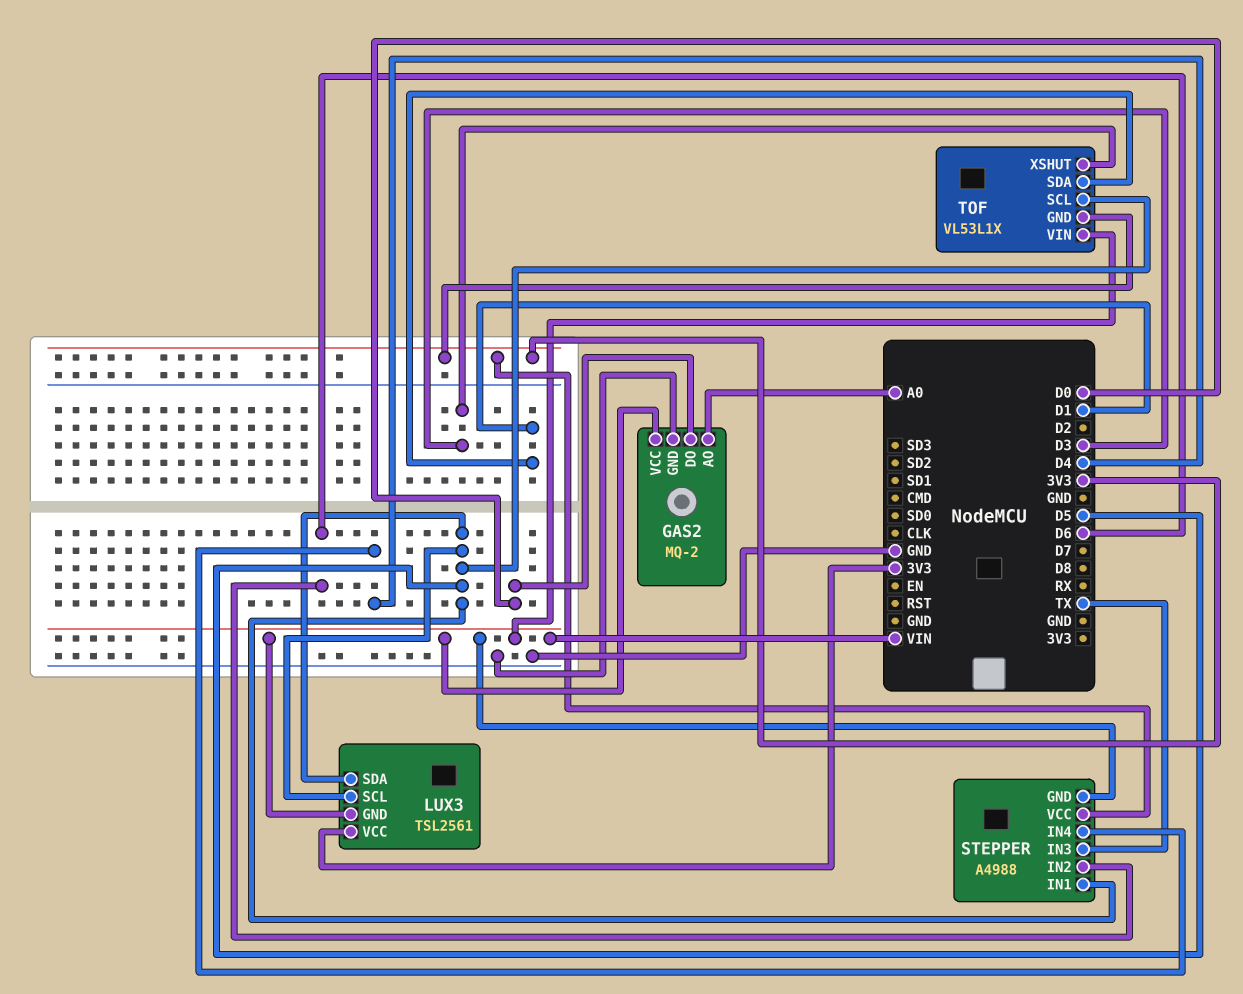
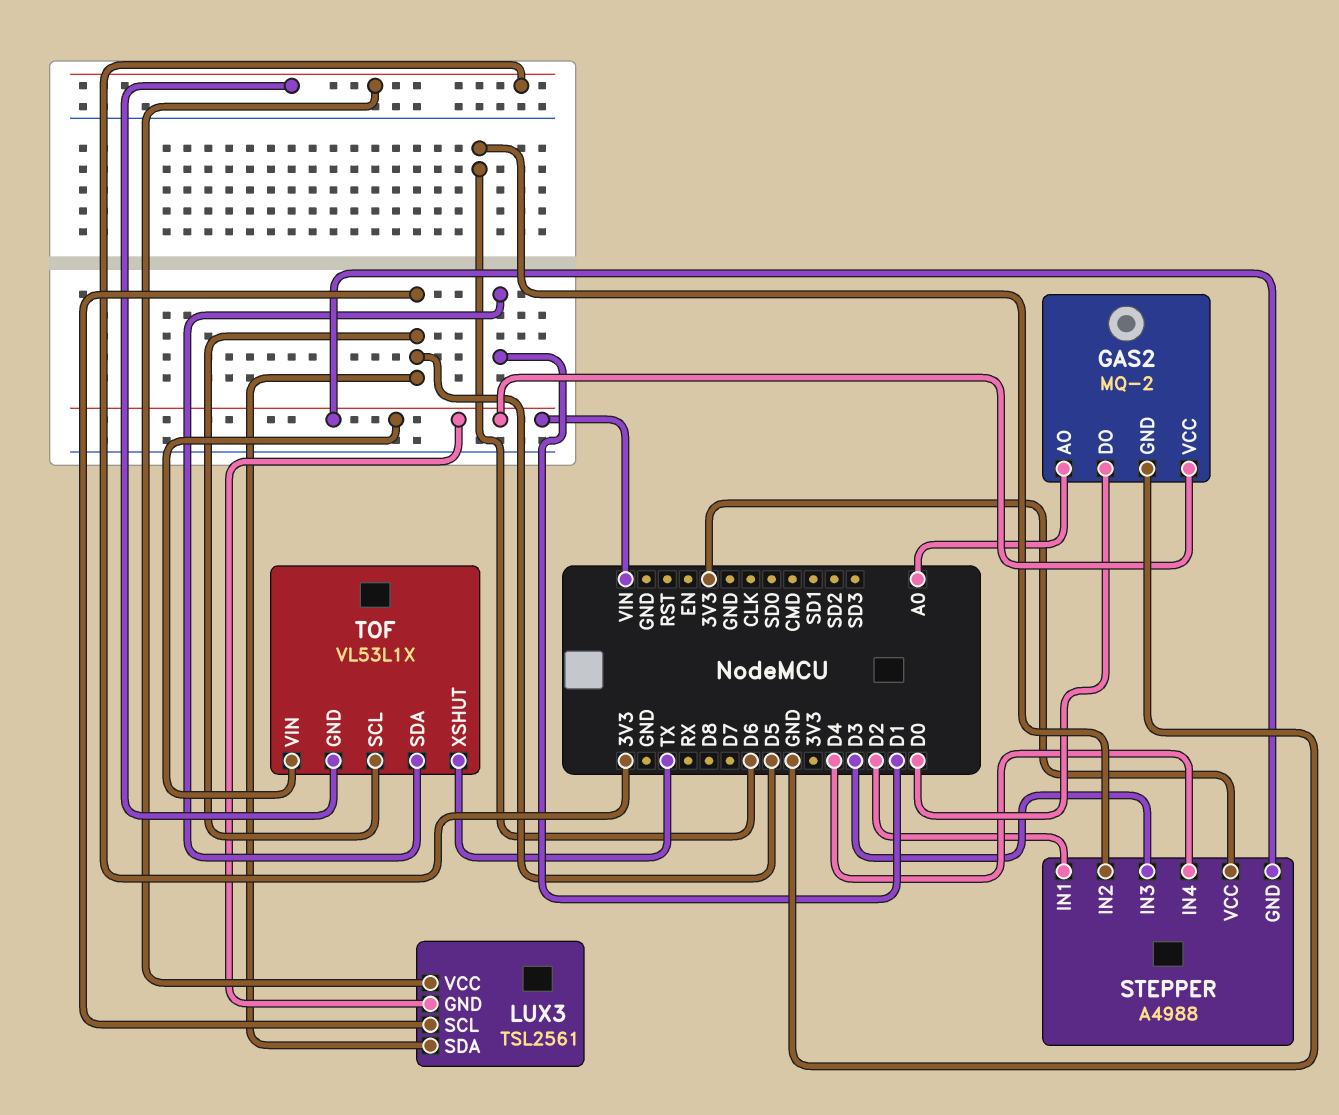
STEPPER pin IN1: D5 -> D2
STEPPER pin IN3: TX -> D3
TOF pin XSHUT: D3 -> TX

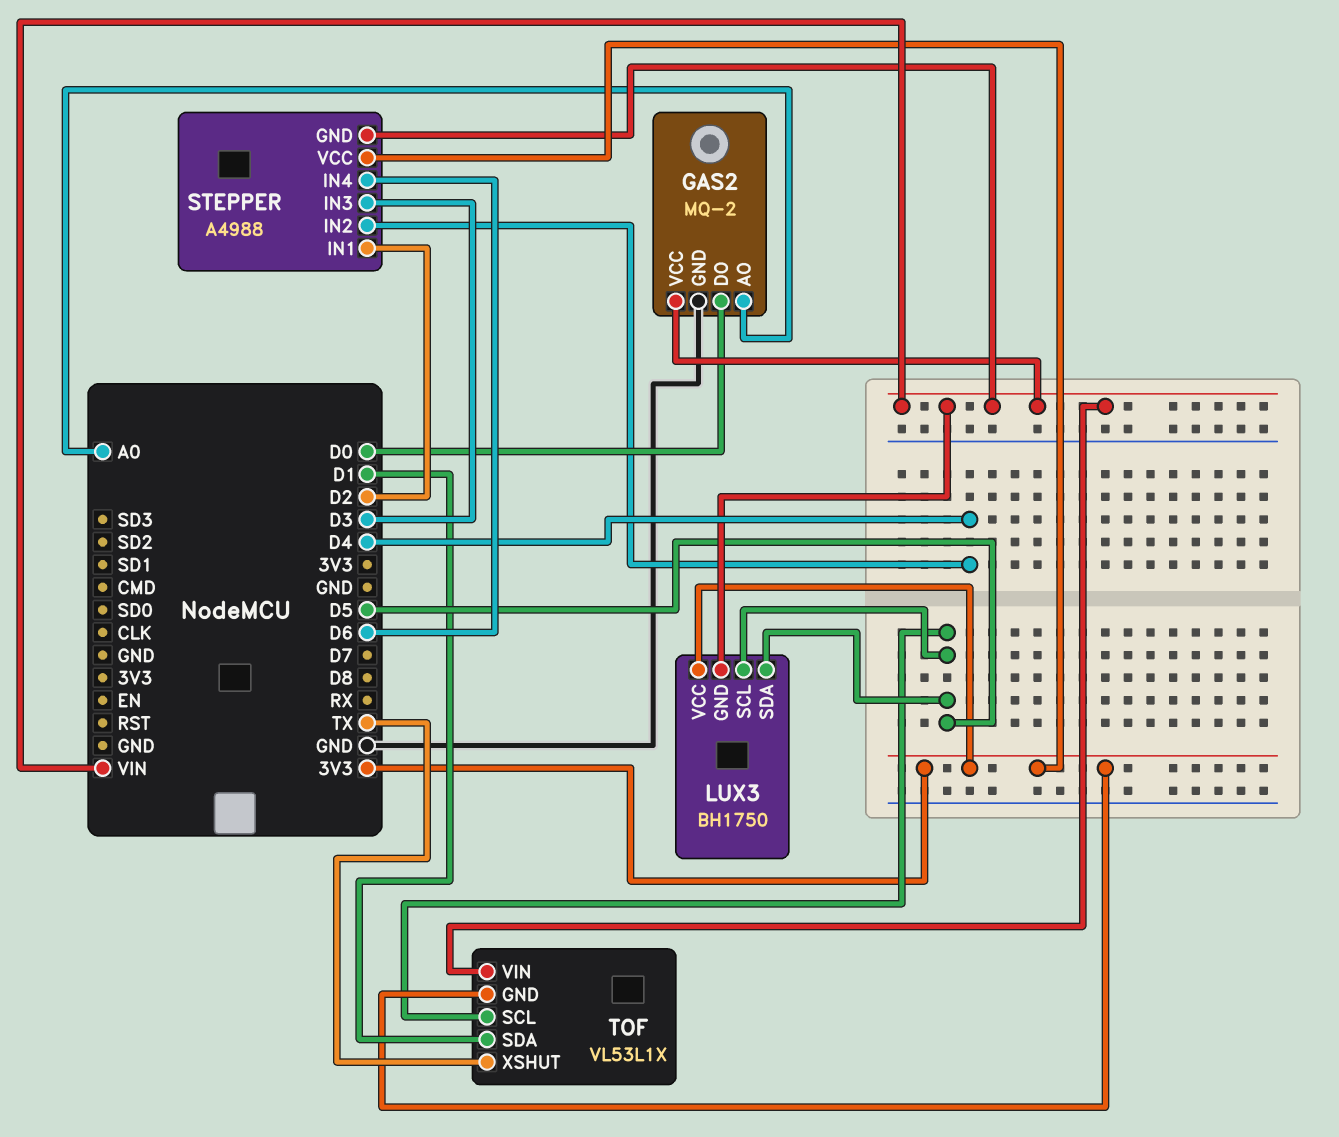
LUX3: TSL2561 -> BH1750
STEPPER pin IN2: D6 -> D4
STEPPER pin IN4: D4 -> D6

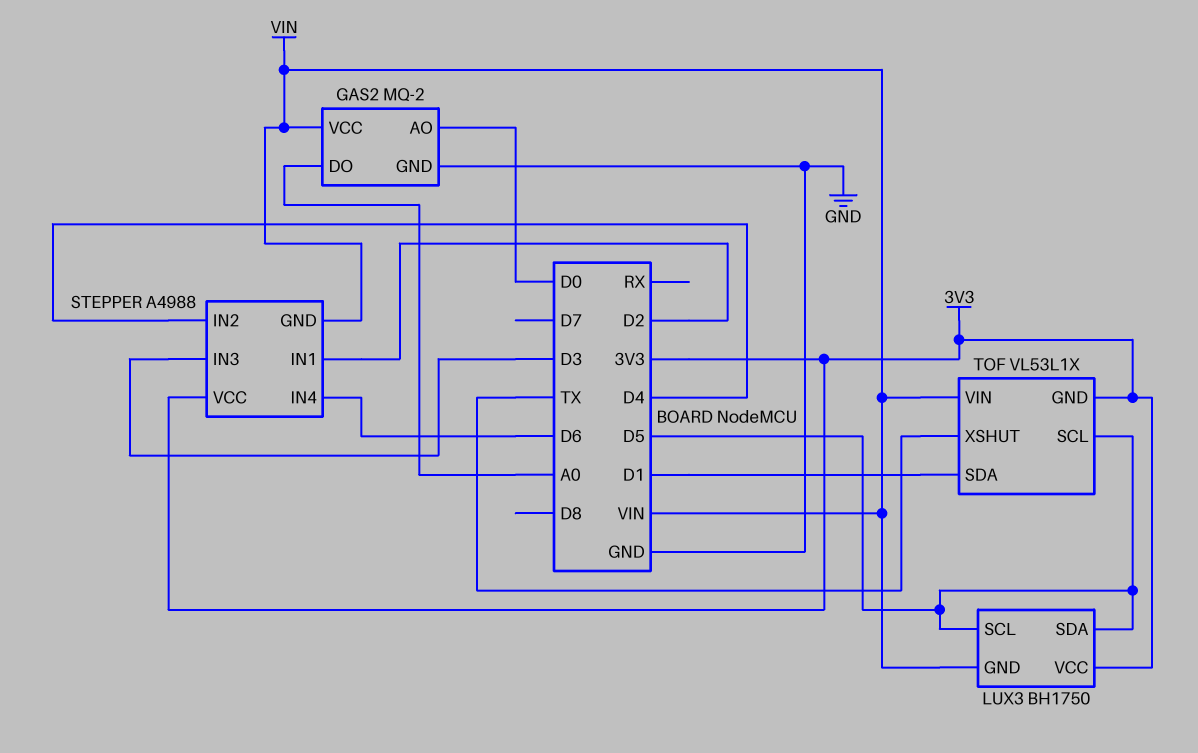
GAS2 pin AO: A0 -> D0
GAS2 pin DO: D0 -> A0

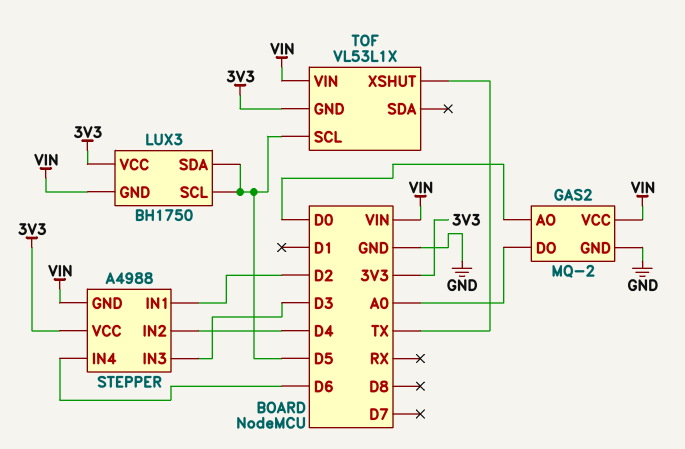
TOF pin SDA: D1 -> none

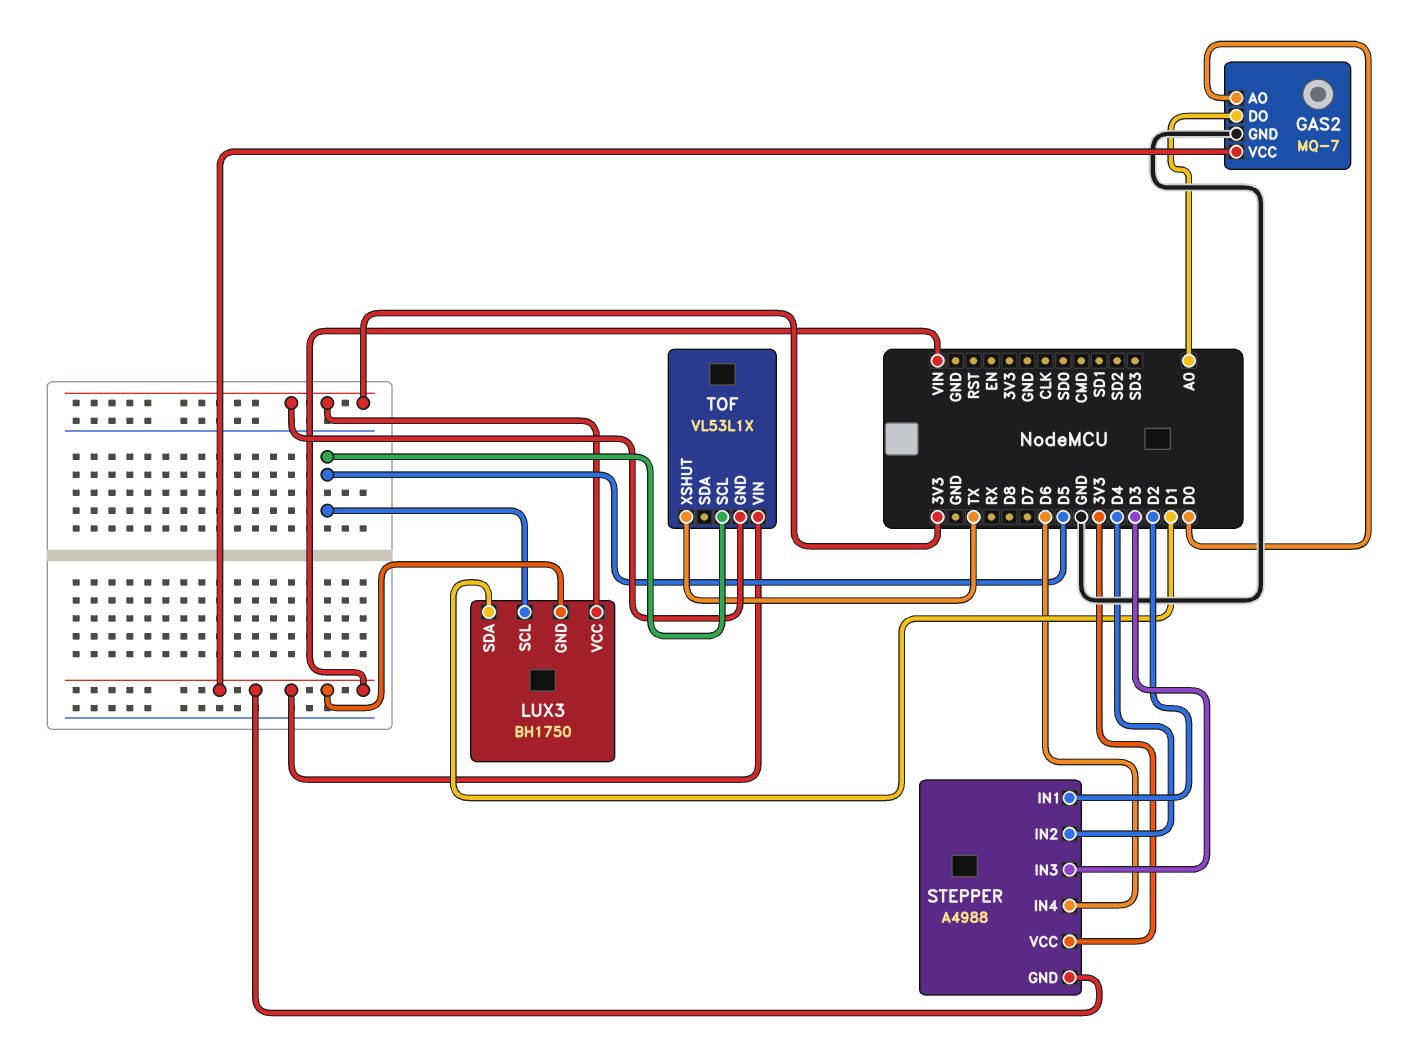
GAS2: MQ-2 -> MQ-7
LUX3 pin SDA: D5 -> D1

